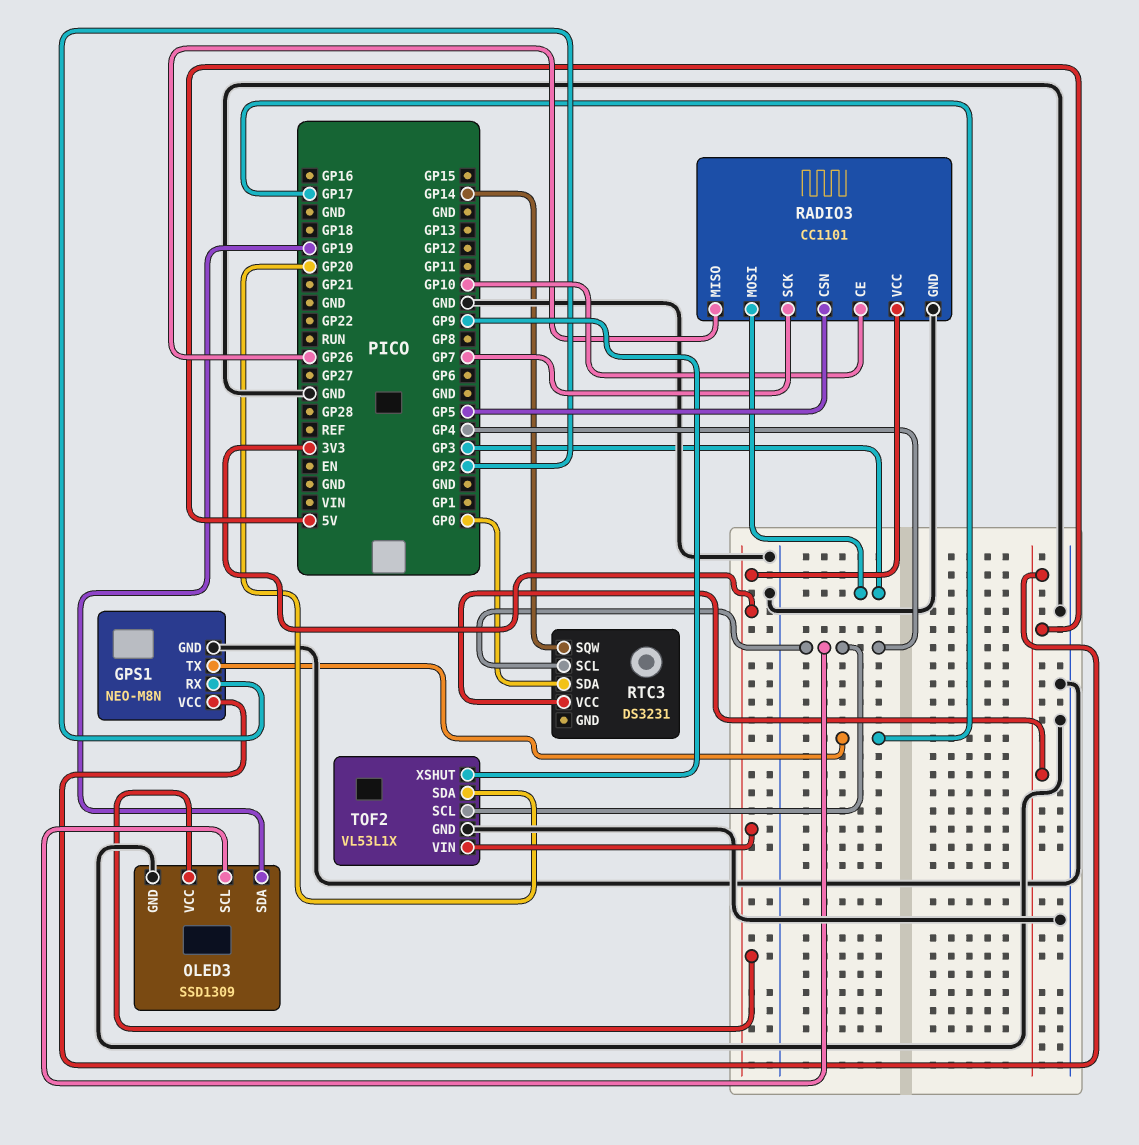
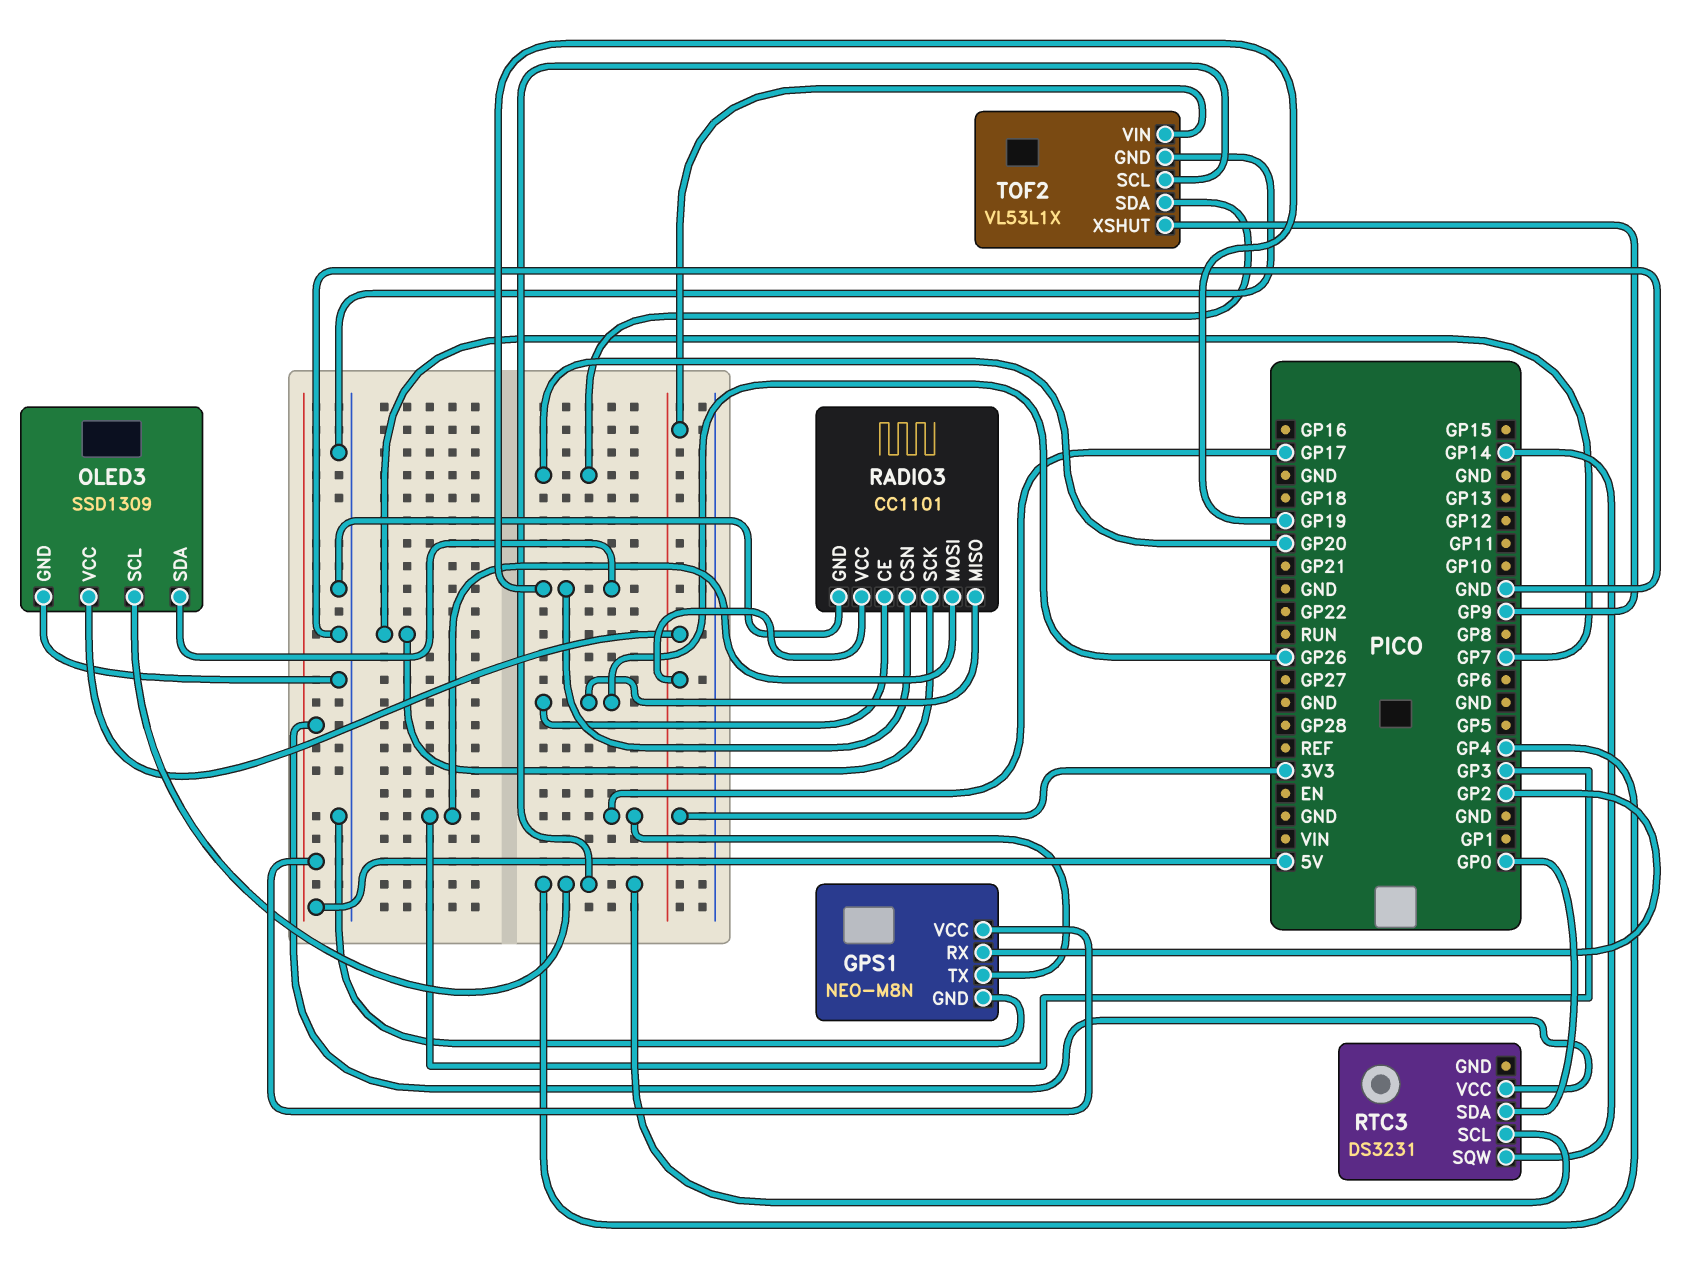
RADIO3 pin CE: GP10 -> GP26
RADIO3 pin CSN: GP5 -> GP19

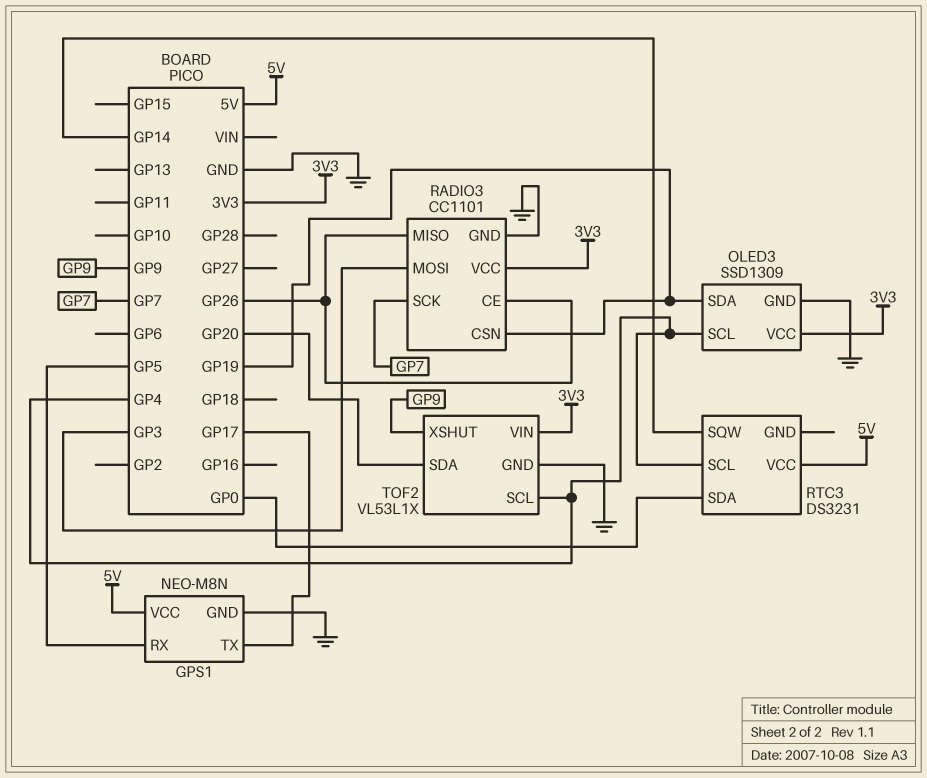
GPS1 pin RX: GP2 -> GP5

